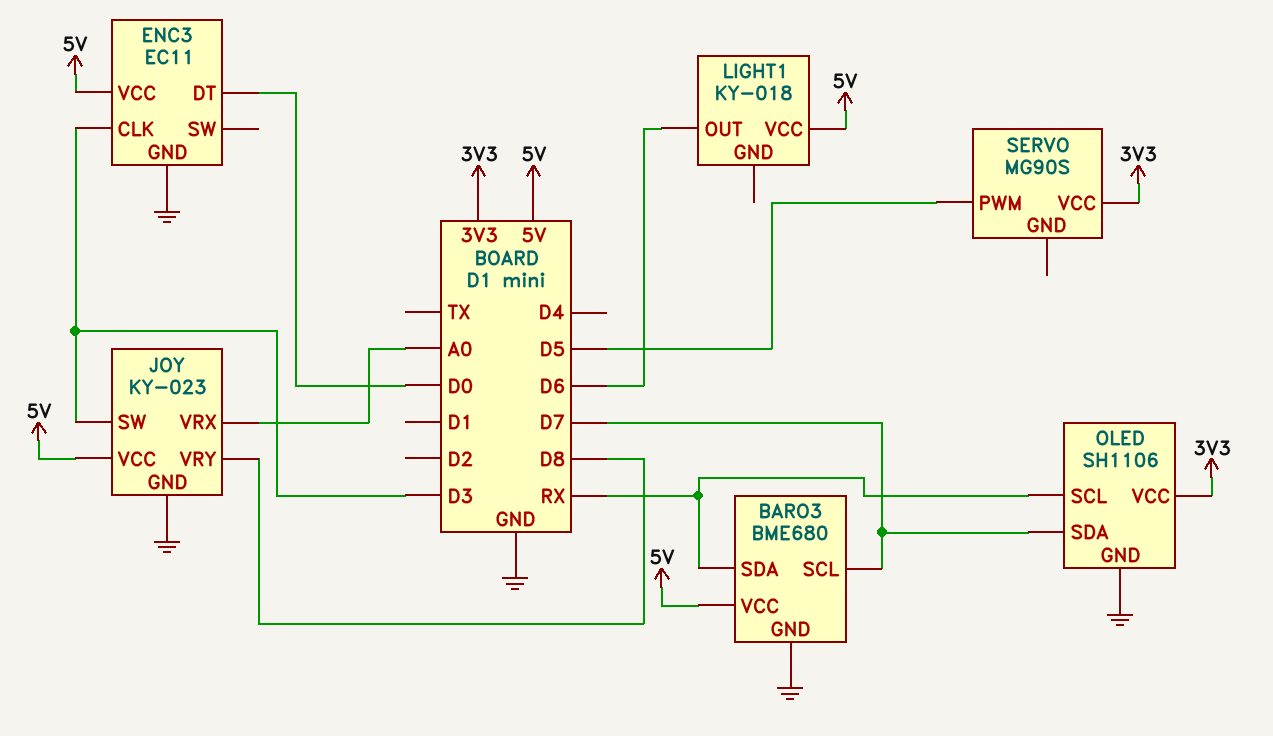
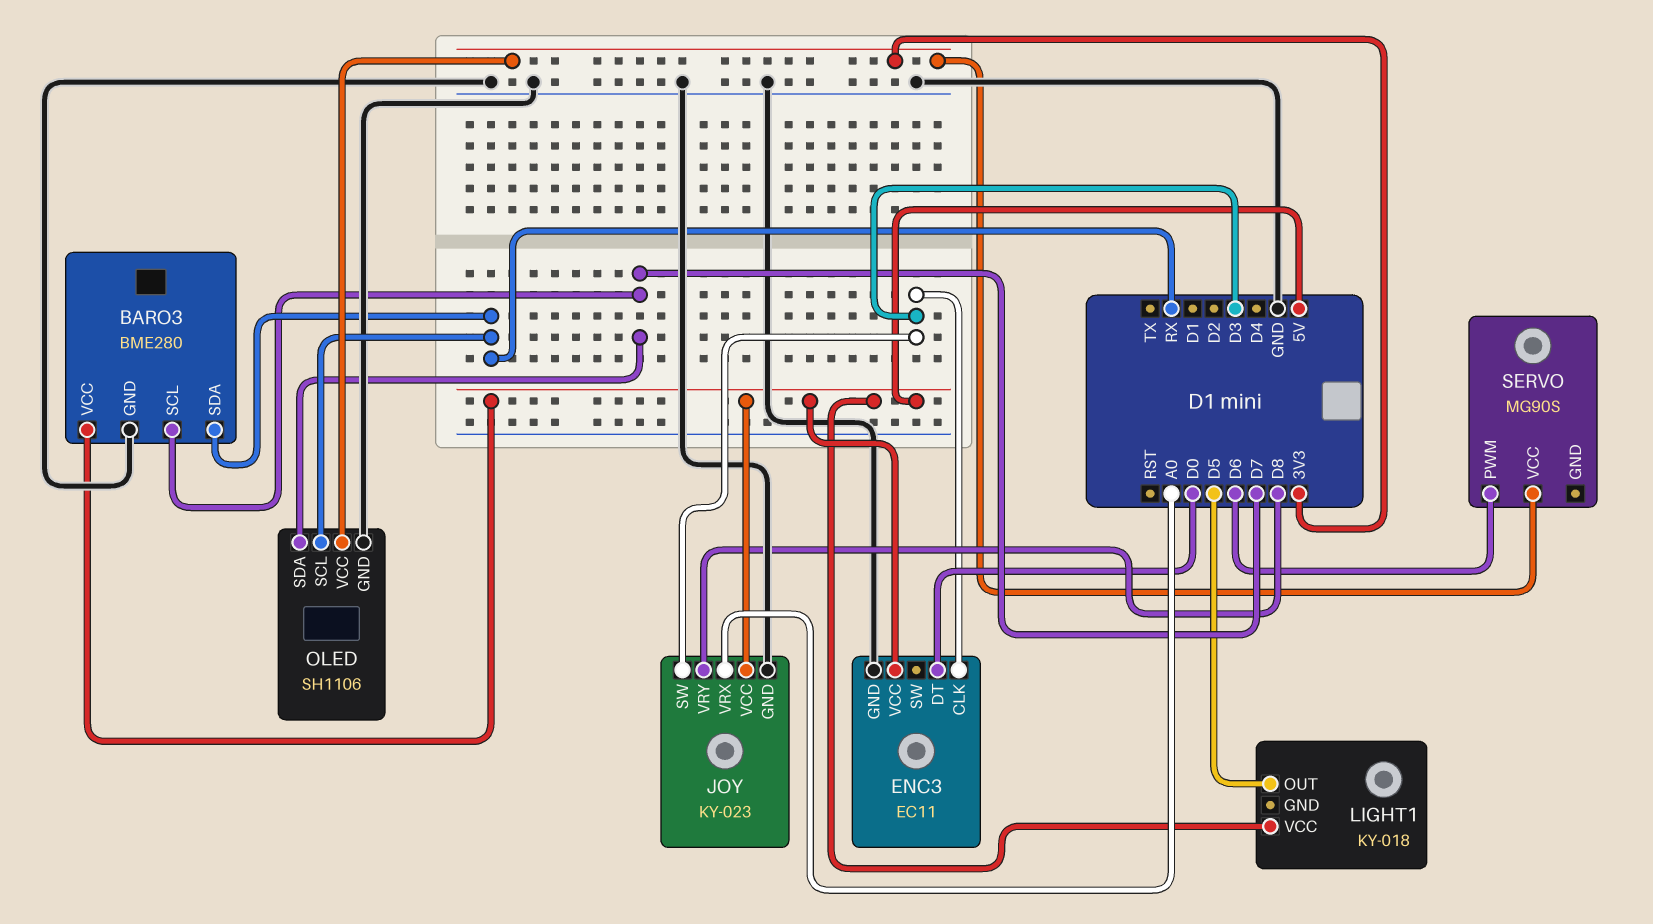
BARO3: BME680 -> BME280
LIGHT1 pin OUT: D6 -> D5
SERVO pin PWM: D5 -> D6

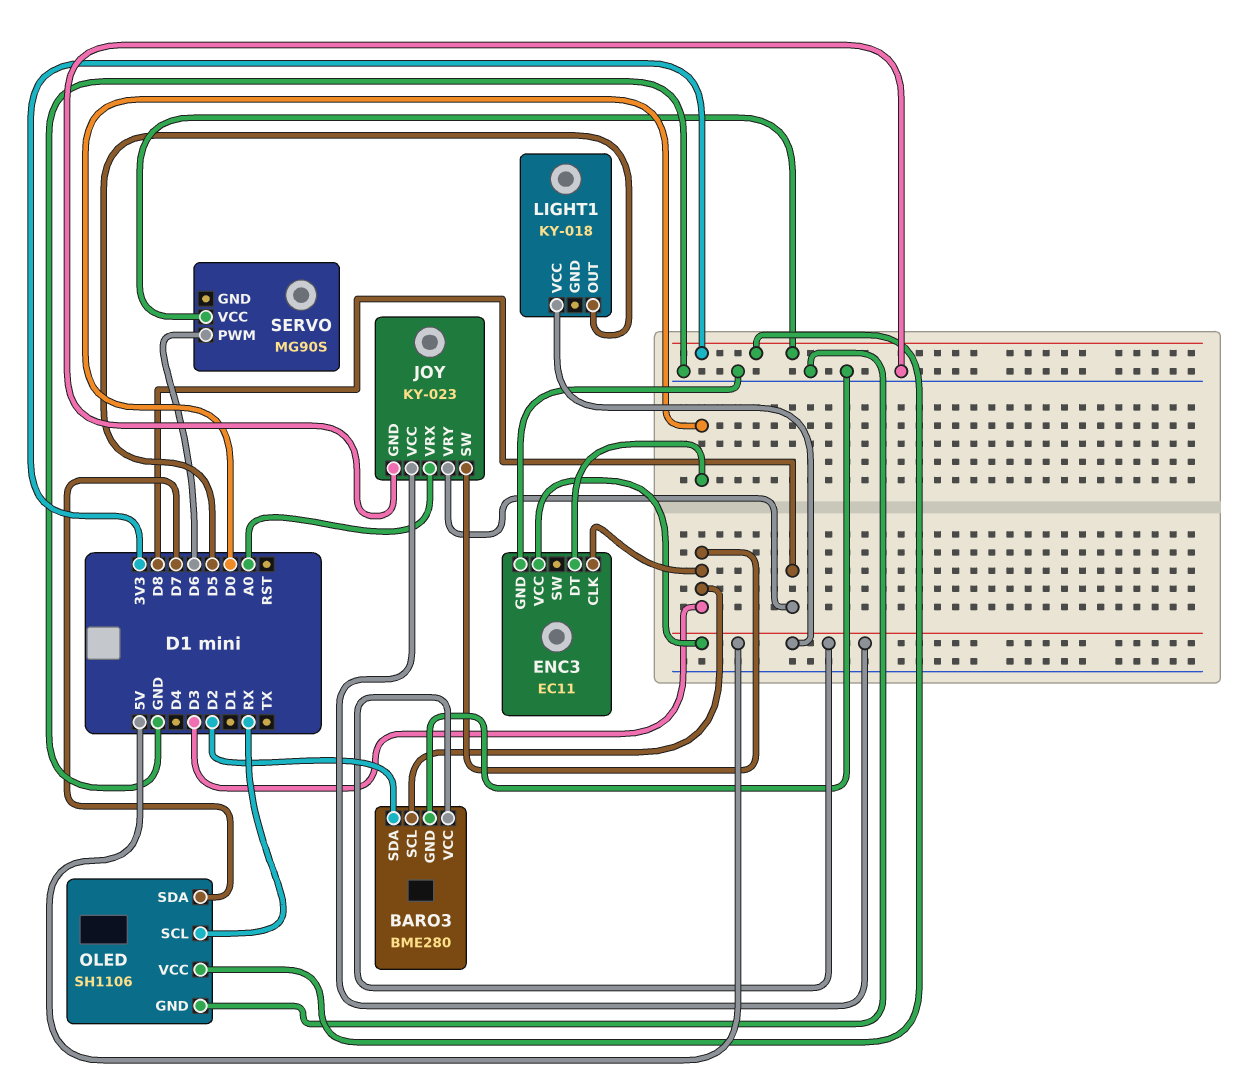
BARO3 pin SCL: D7 -> D3
BARO3 pin SDA: RX -> D2

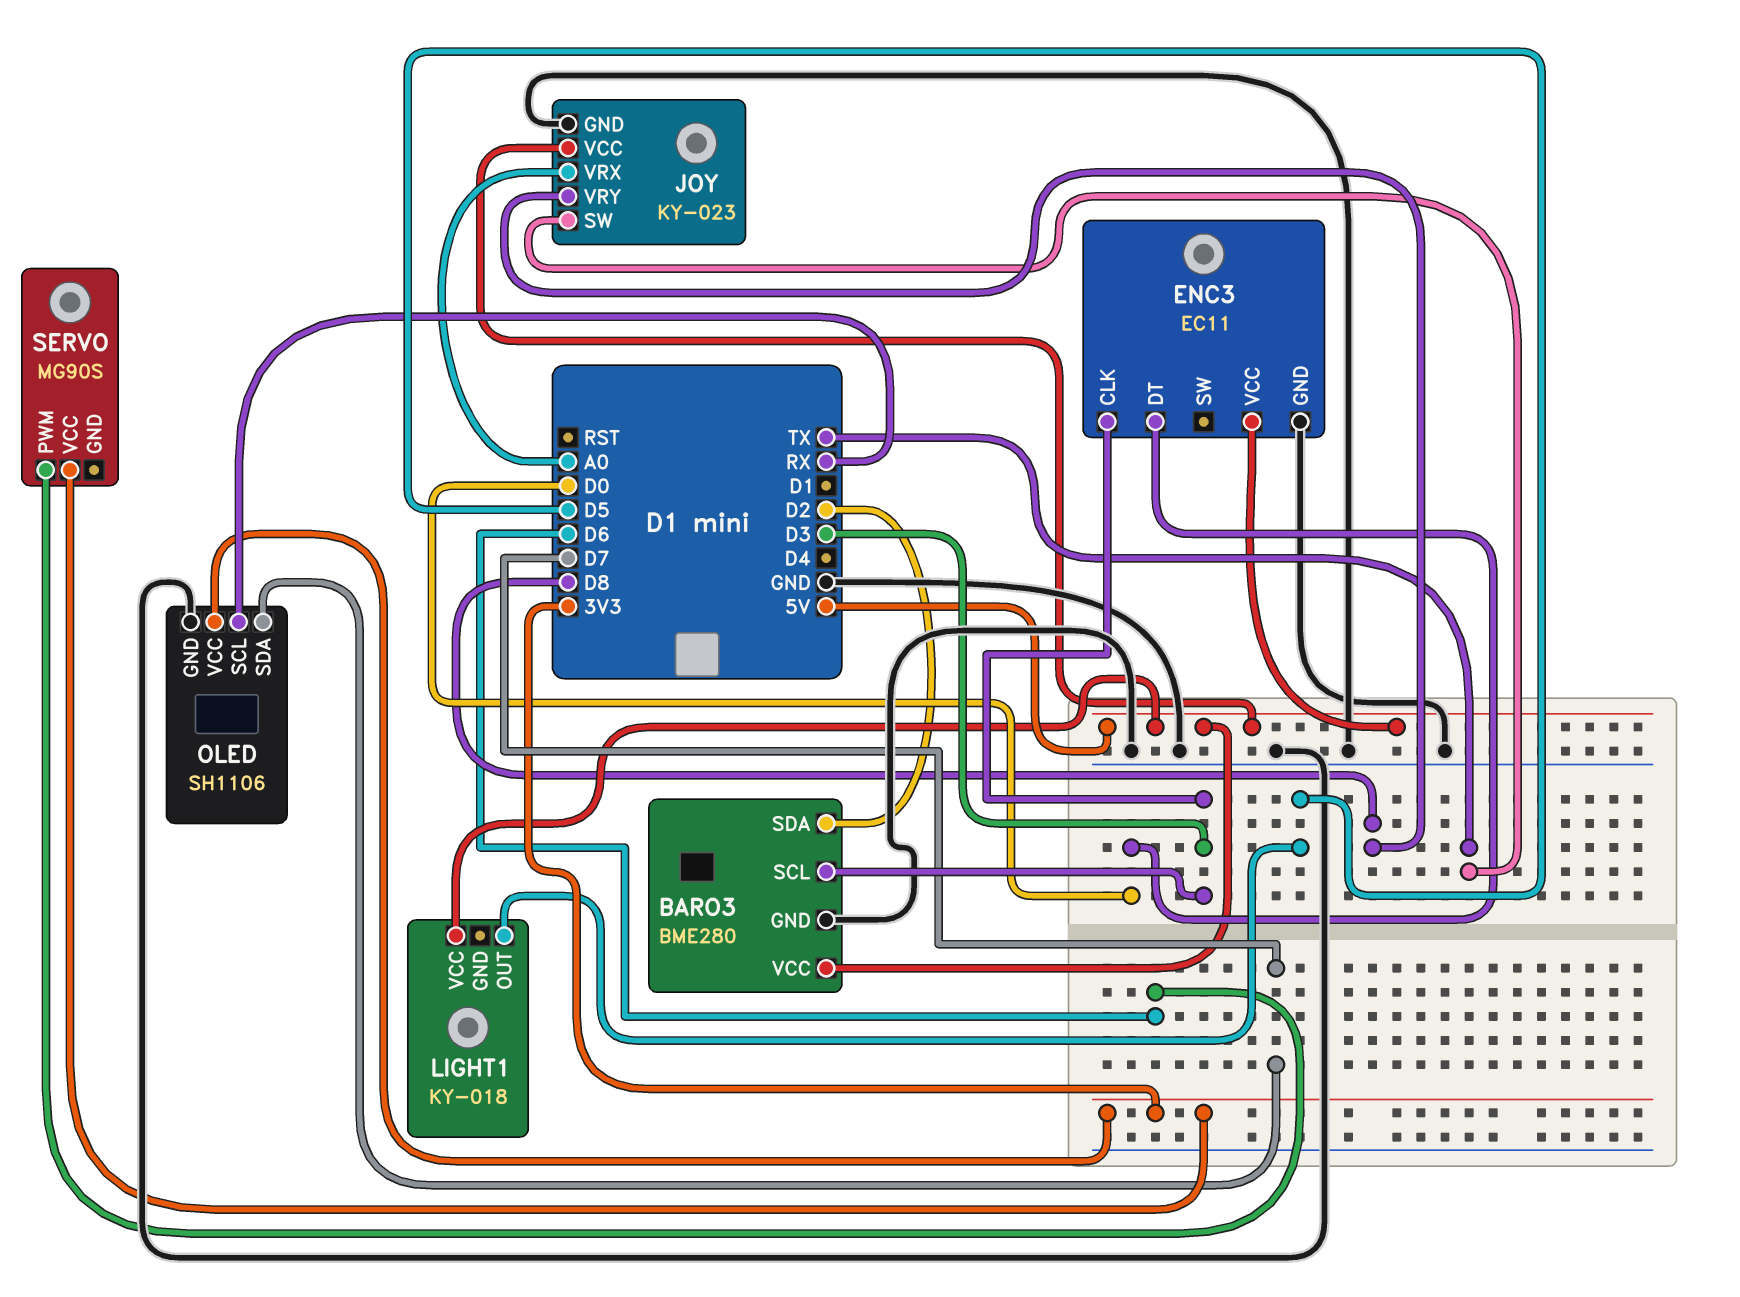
JOY pin SW: D3 -> TX

